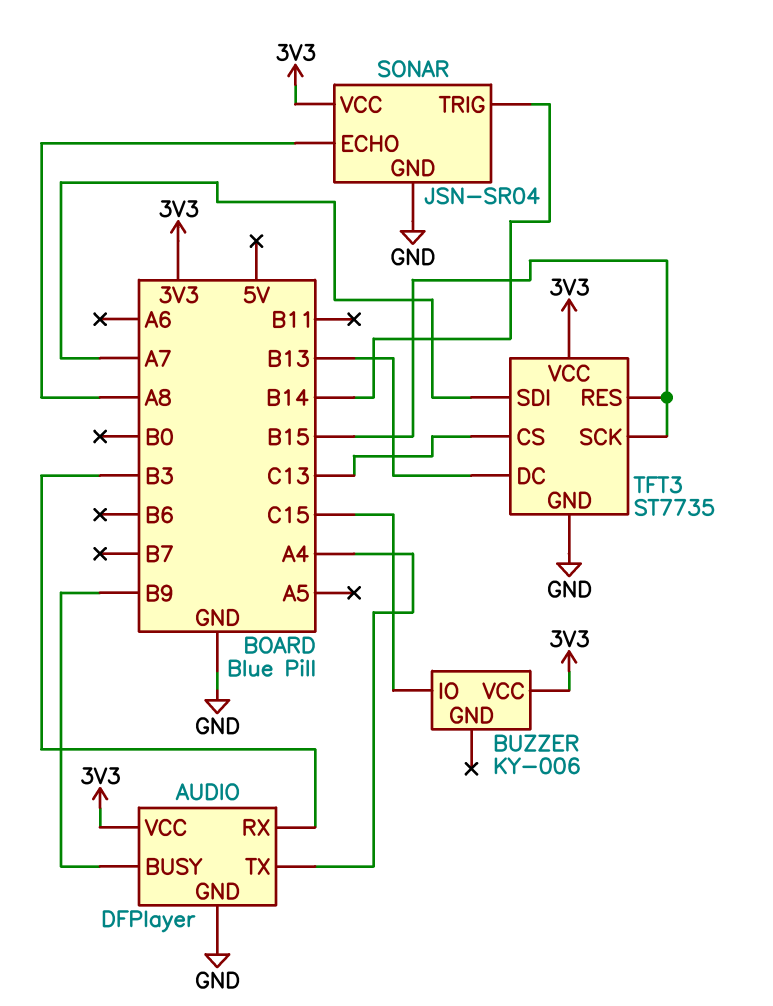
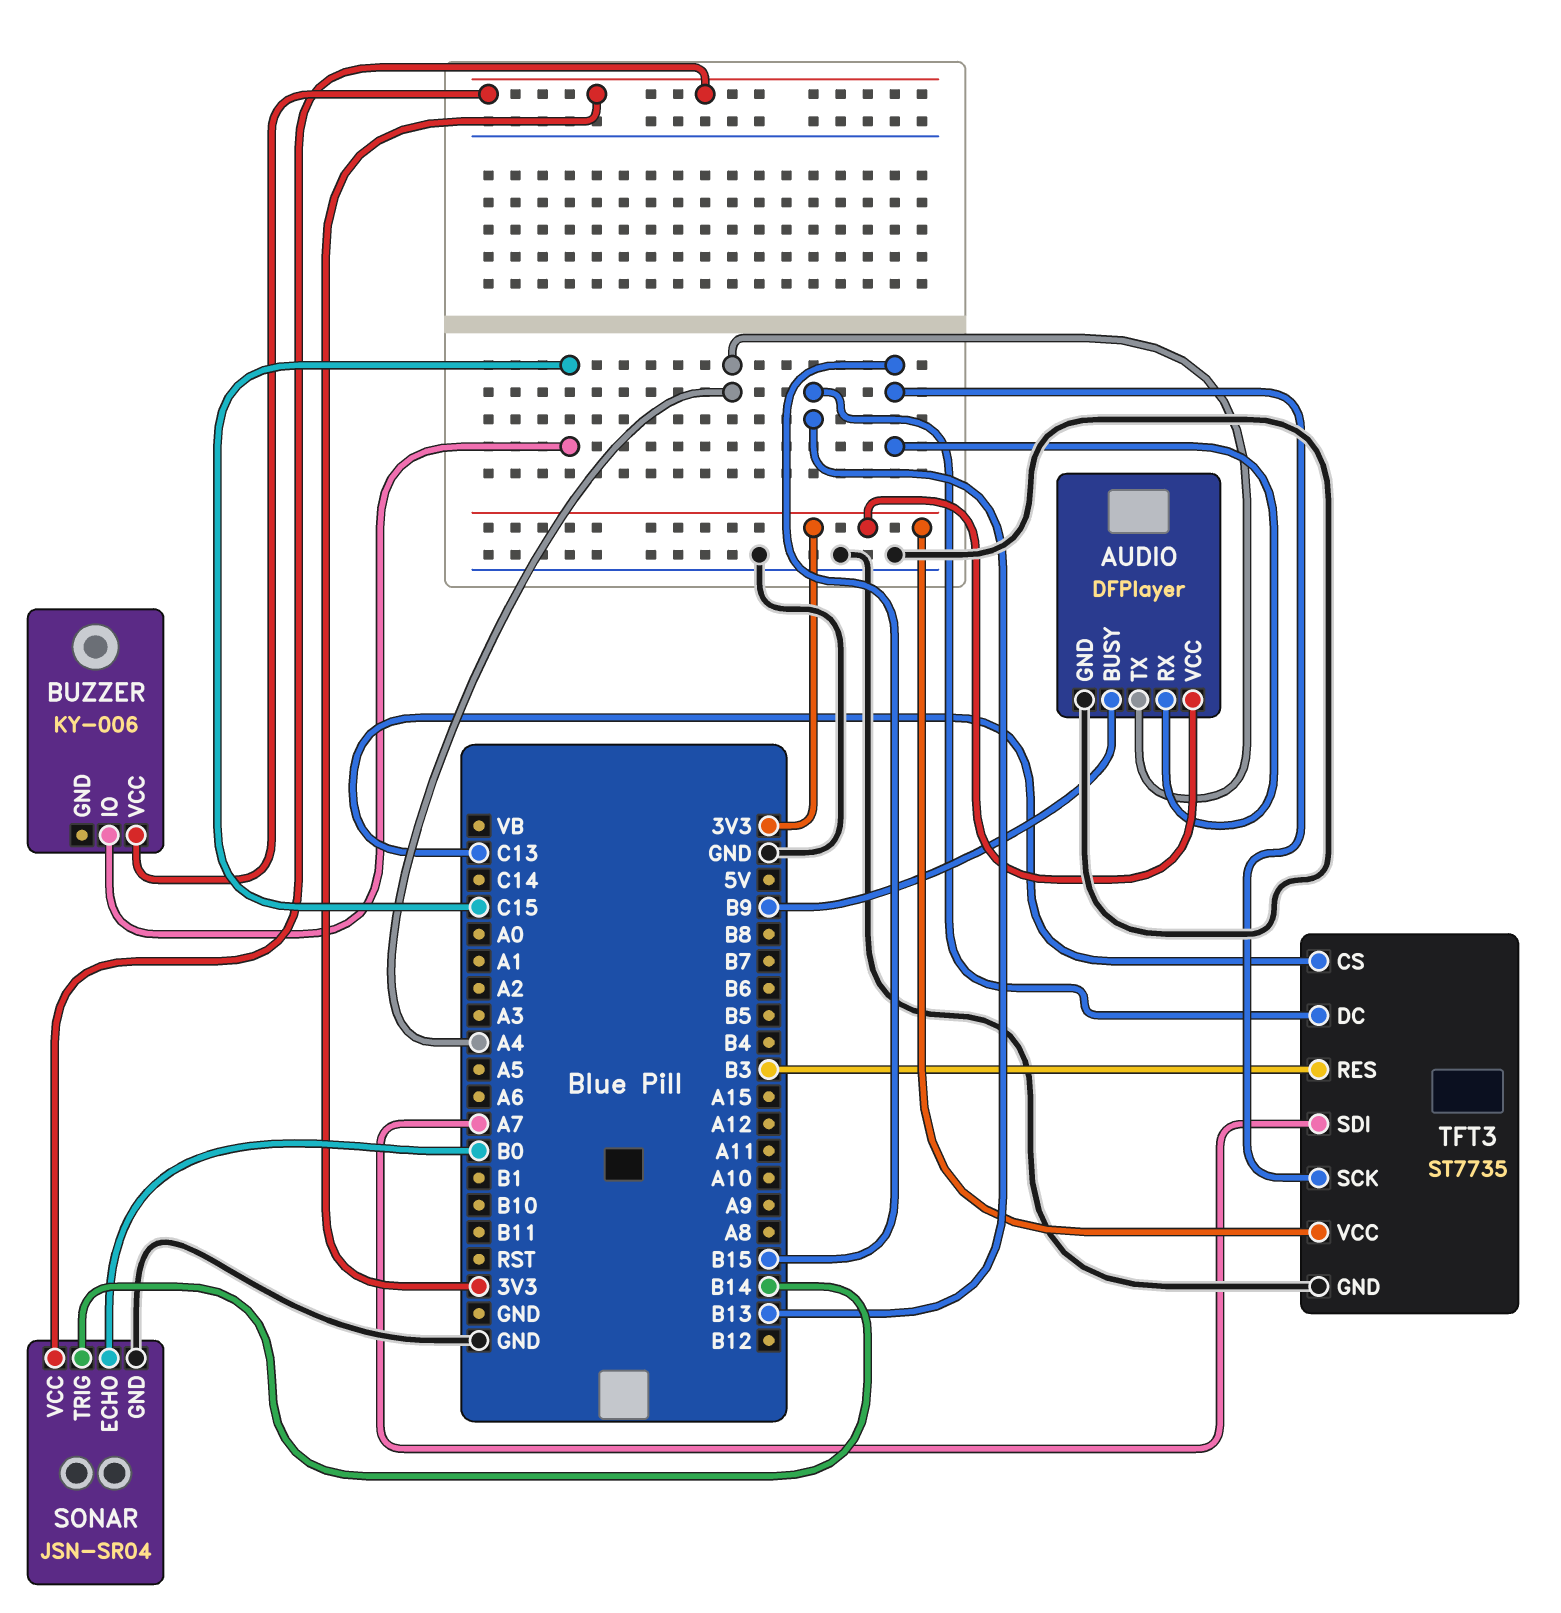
AUDIO pin RX: B3 -> B15
SONAR pin ECHO: A8 -> B0
TFT3 pin RES: B15 -> B3

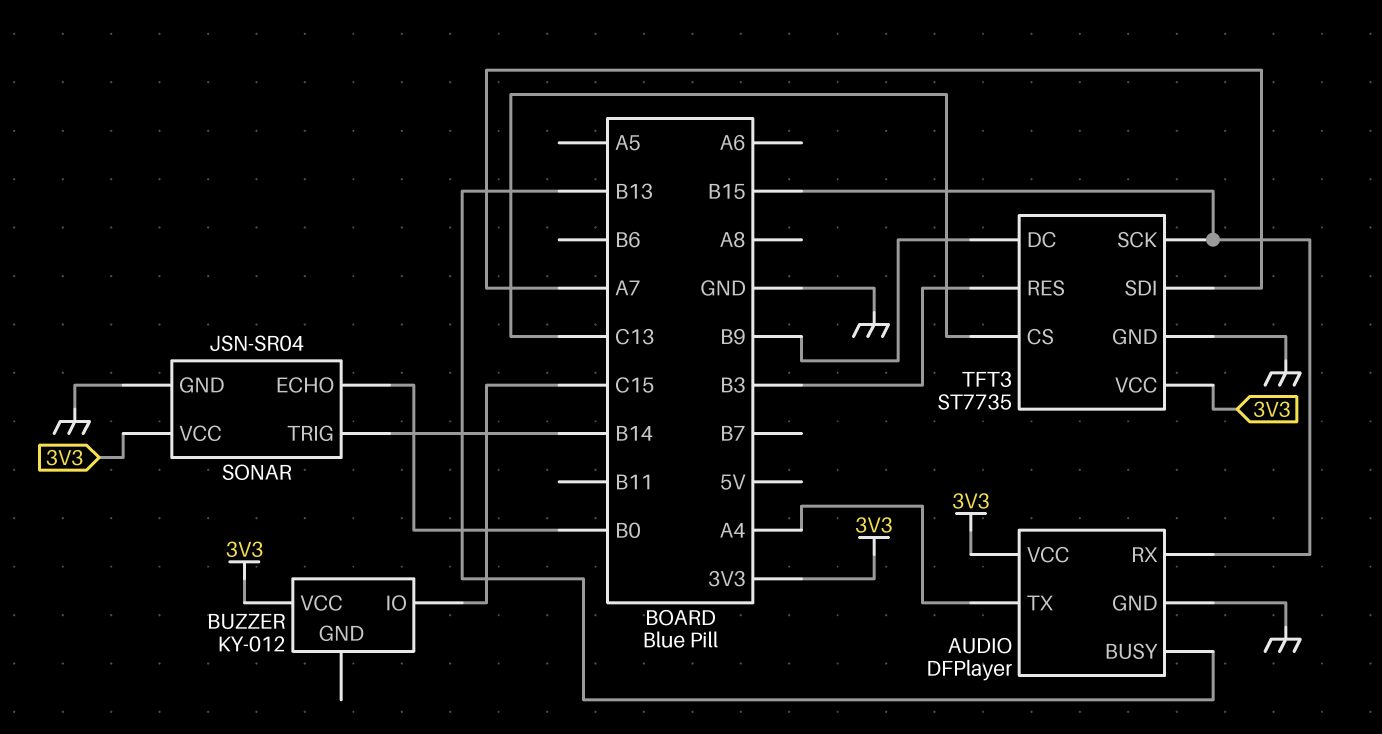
AUDIO pin BUSY: B9 -> B13
BUZZER: KY-006 -> KY-012
TFT3 pin DC: B13 -> B9

